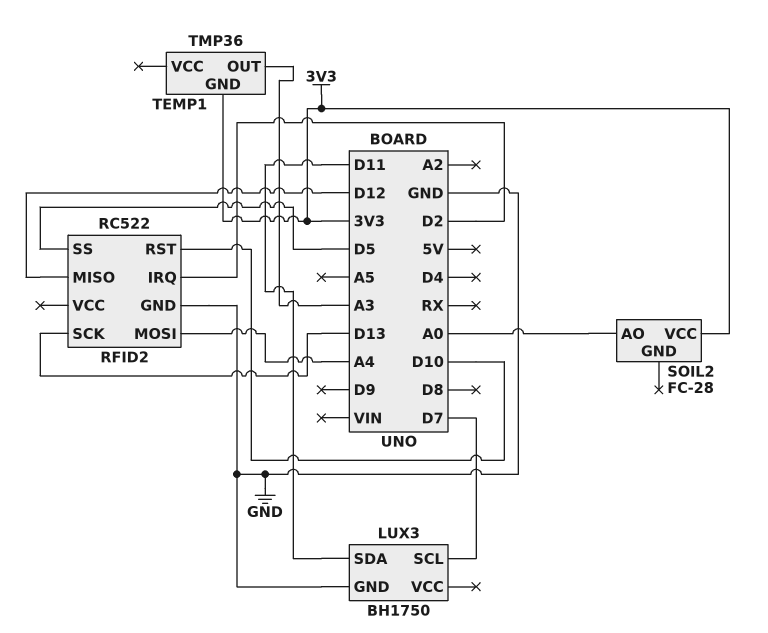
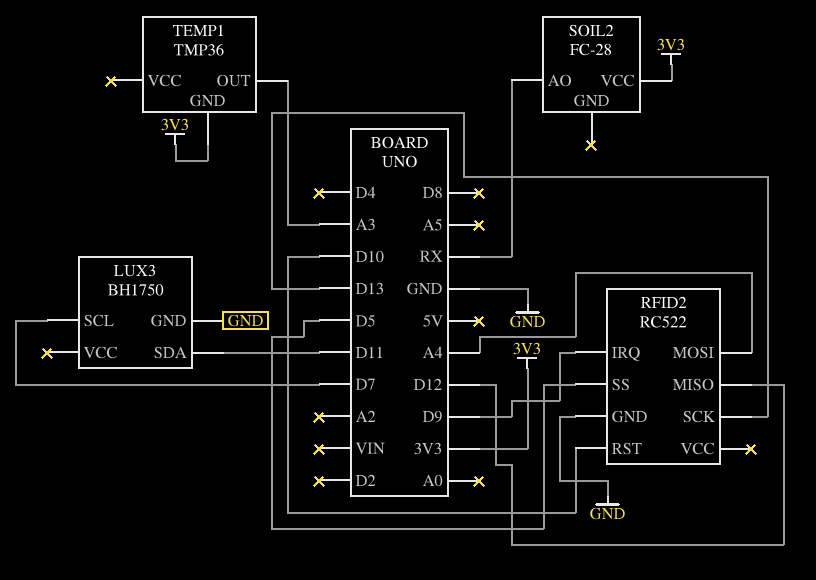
RFID2 pin IRQ: D2 -> D9
SOIL2 pin AO: A0 -> RX

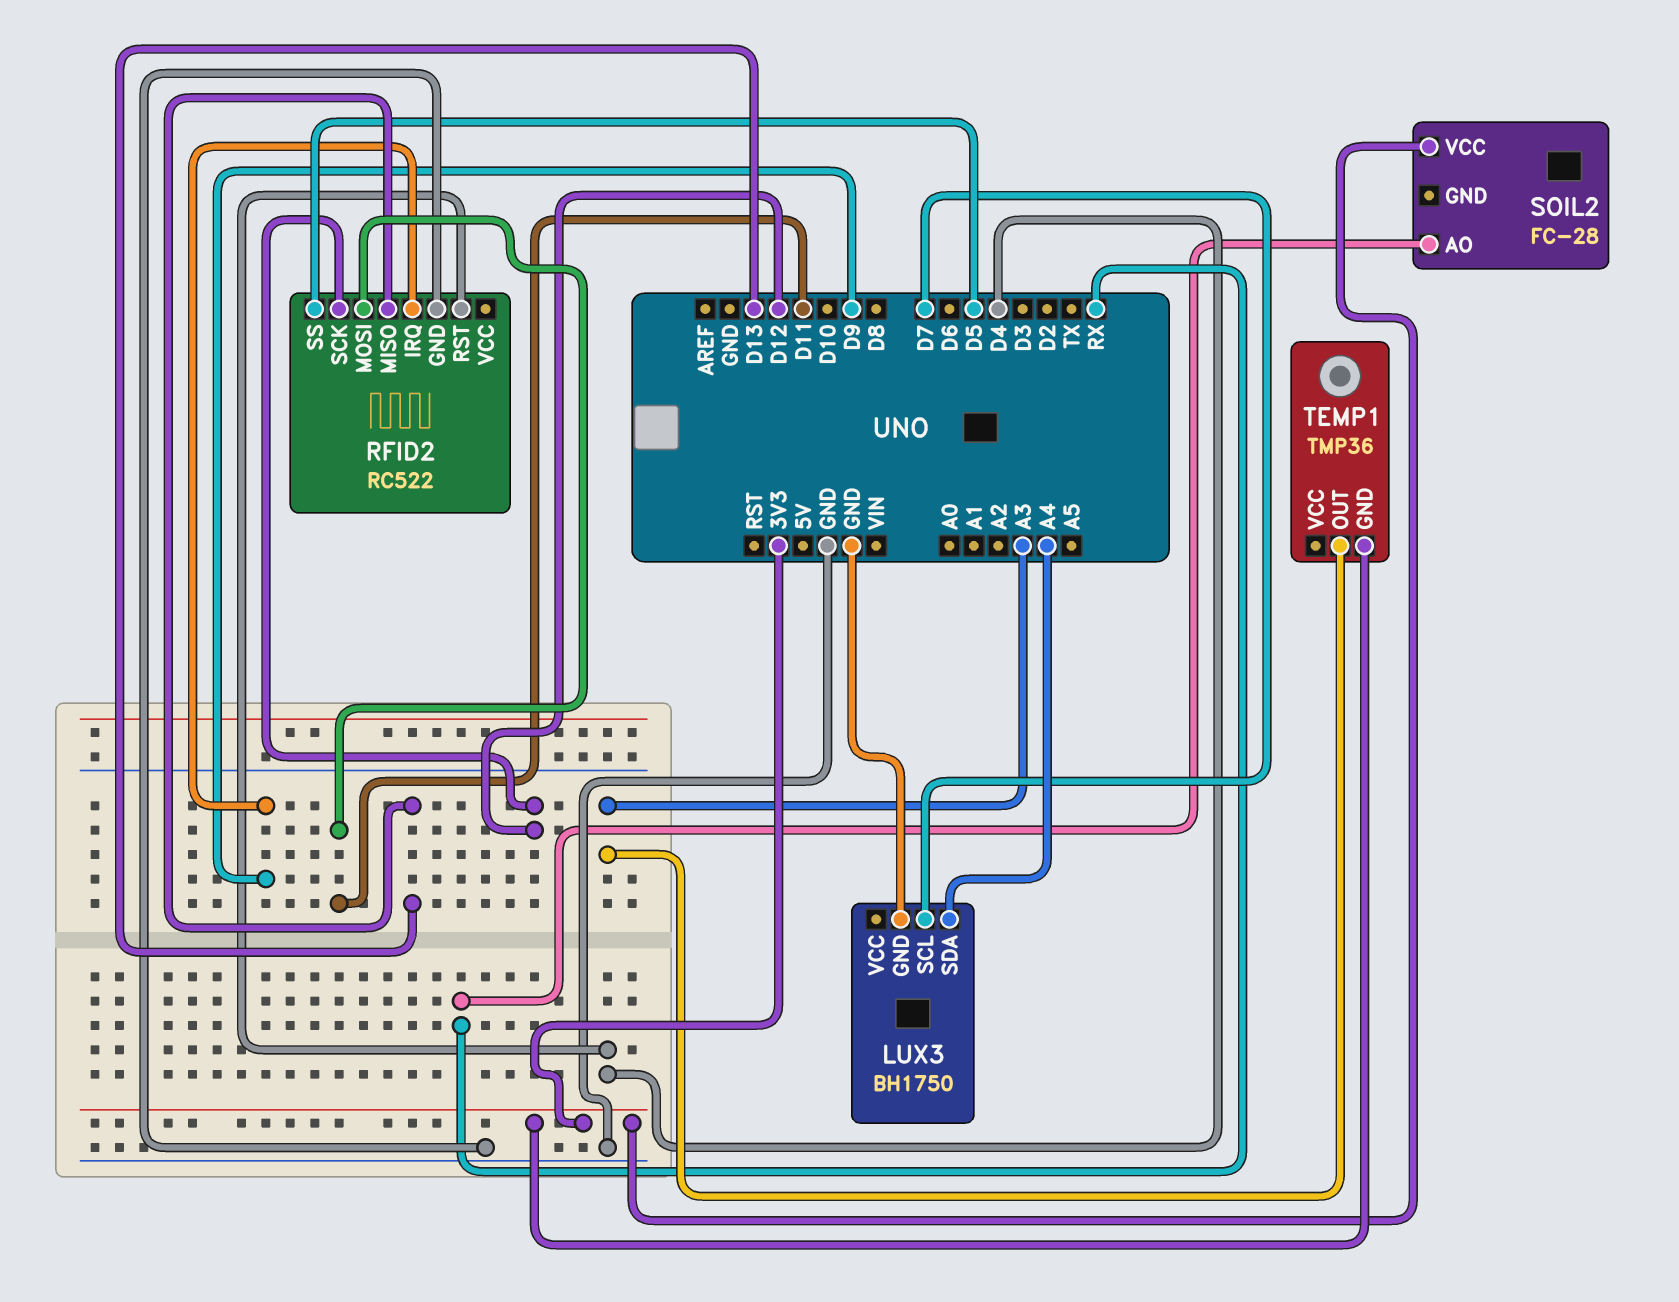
LUX3 pin SDA: D11 -> A4
RFID2 pin MISO: D12 -> D13
RFID2 pin MOSI: A4 -> D11
RFID2 pin RST: D10 -> D4
RFID2 pin SCK: D13 -> D12

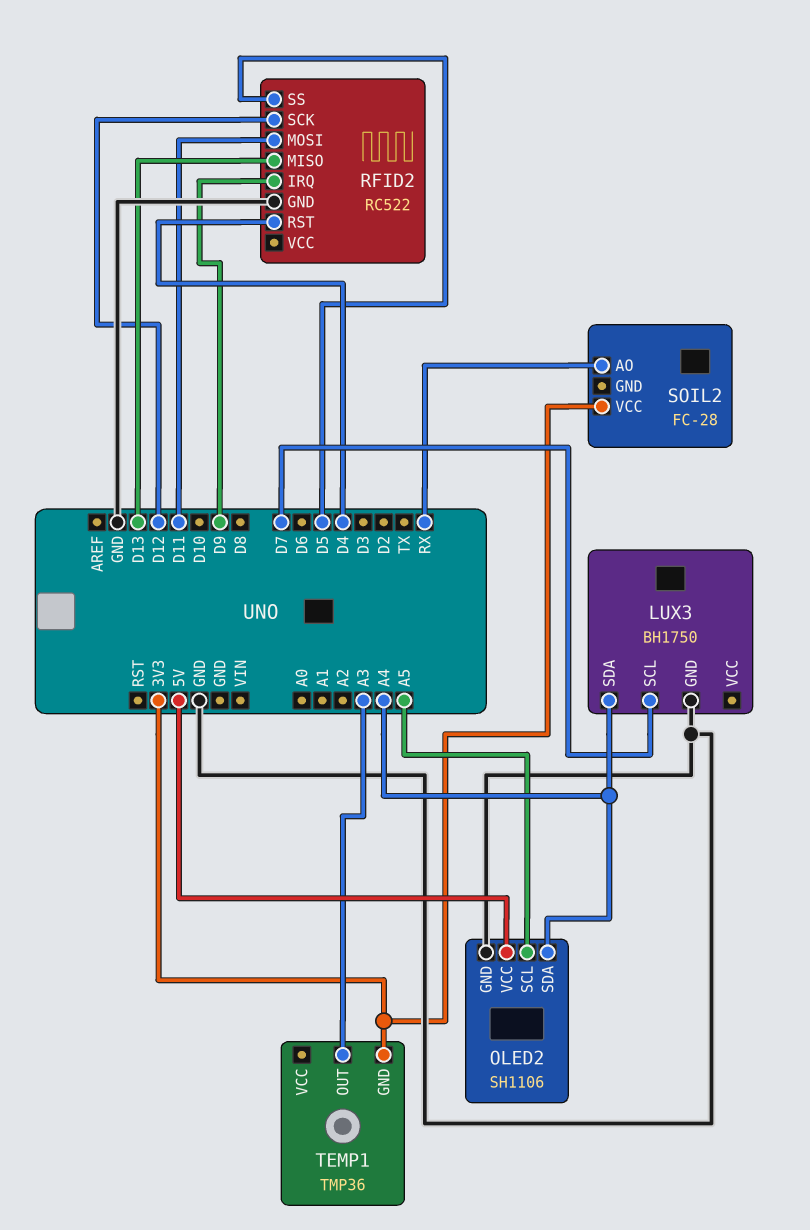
OLED2: none -> SH1106
OLED2 pin GND: none -> GND
OLED2 pin SCL: none -> A5
OLED2 pin SDA: none -> A4
OLED2 pin VCC: none -> 5V

